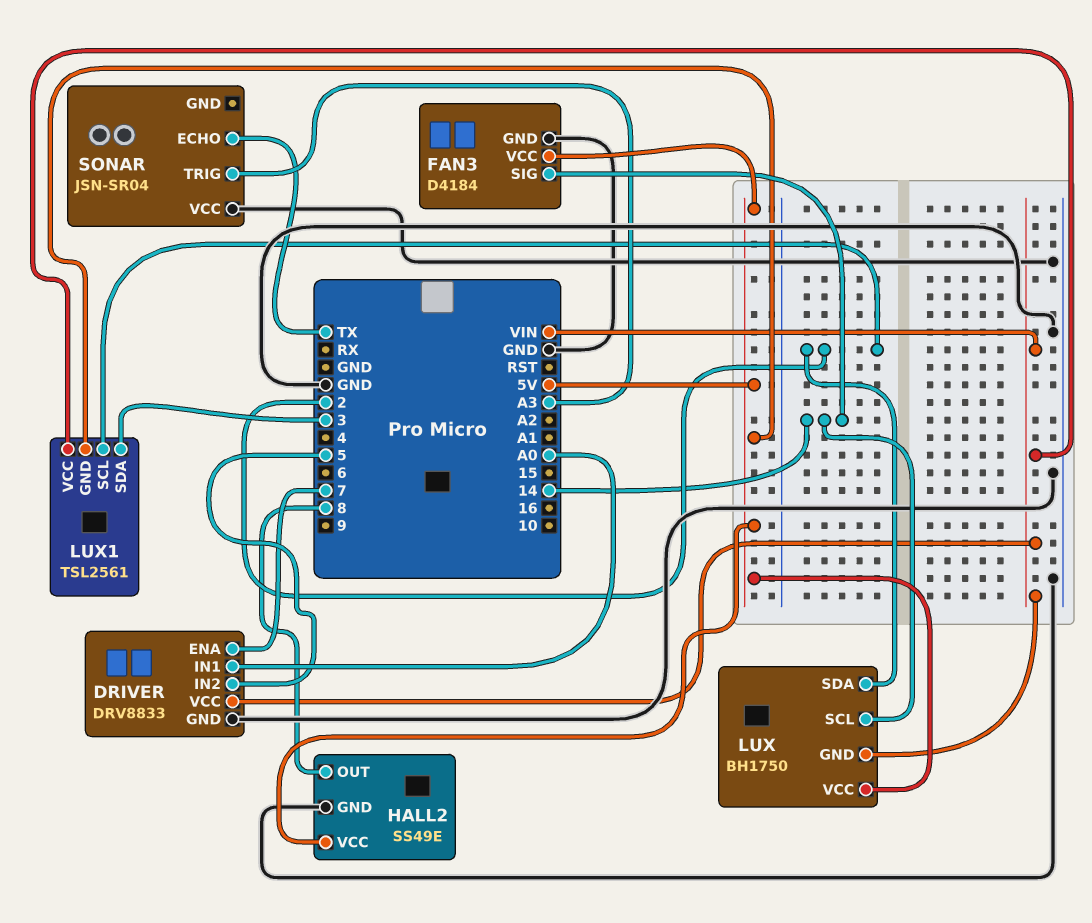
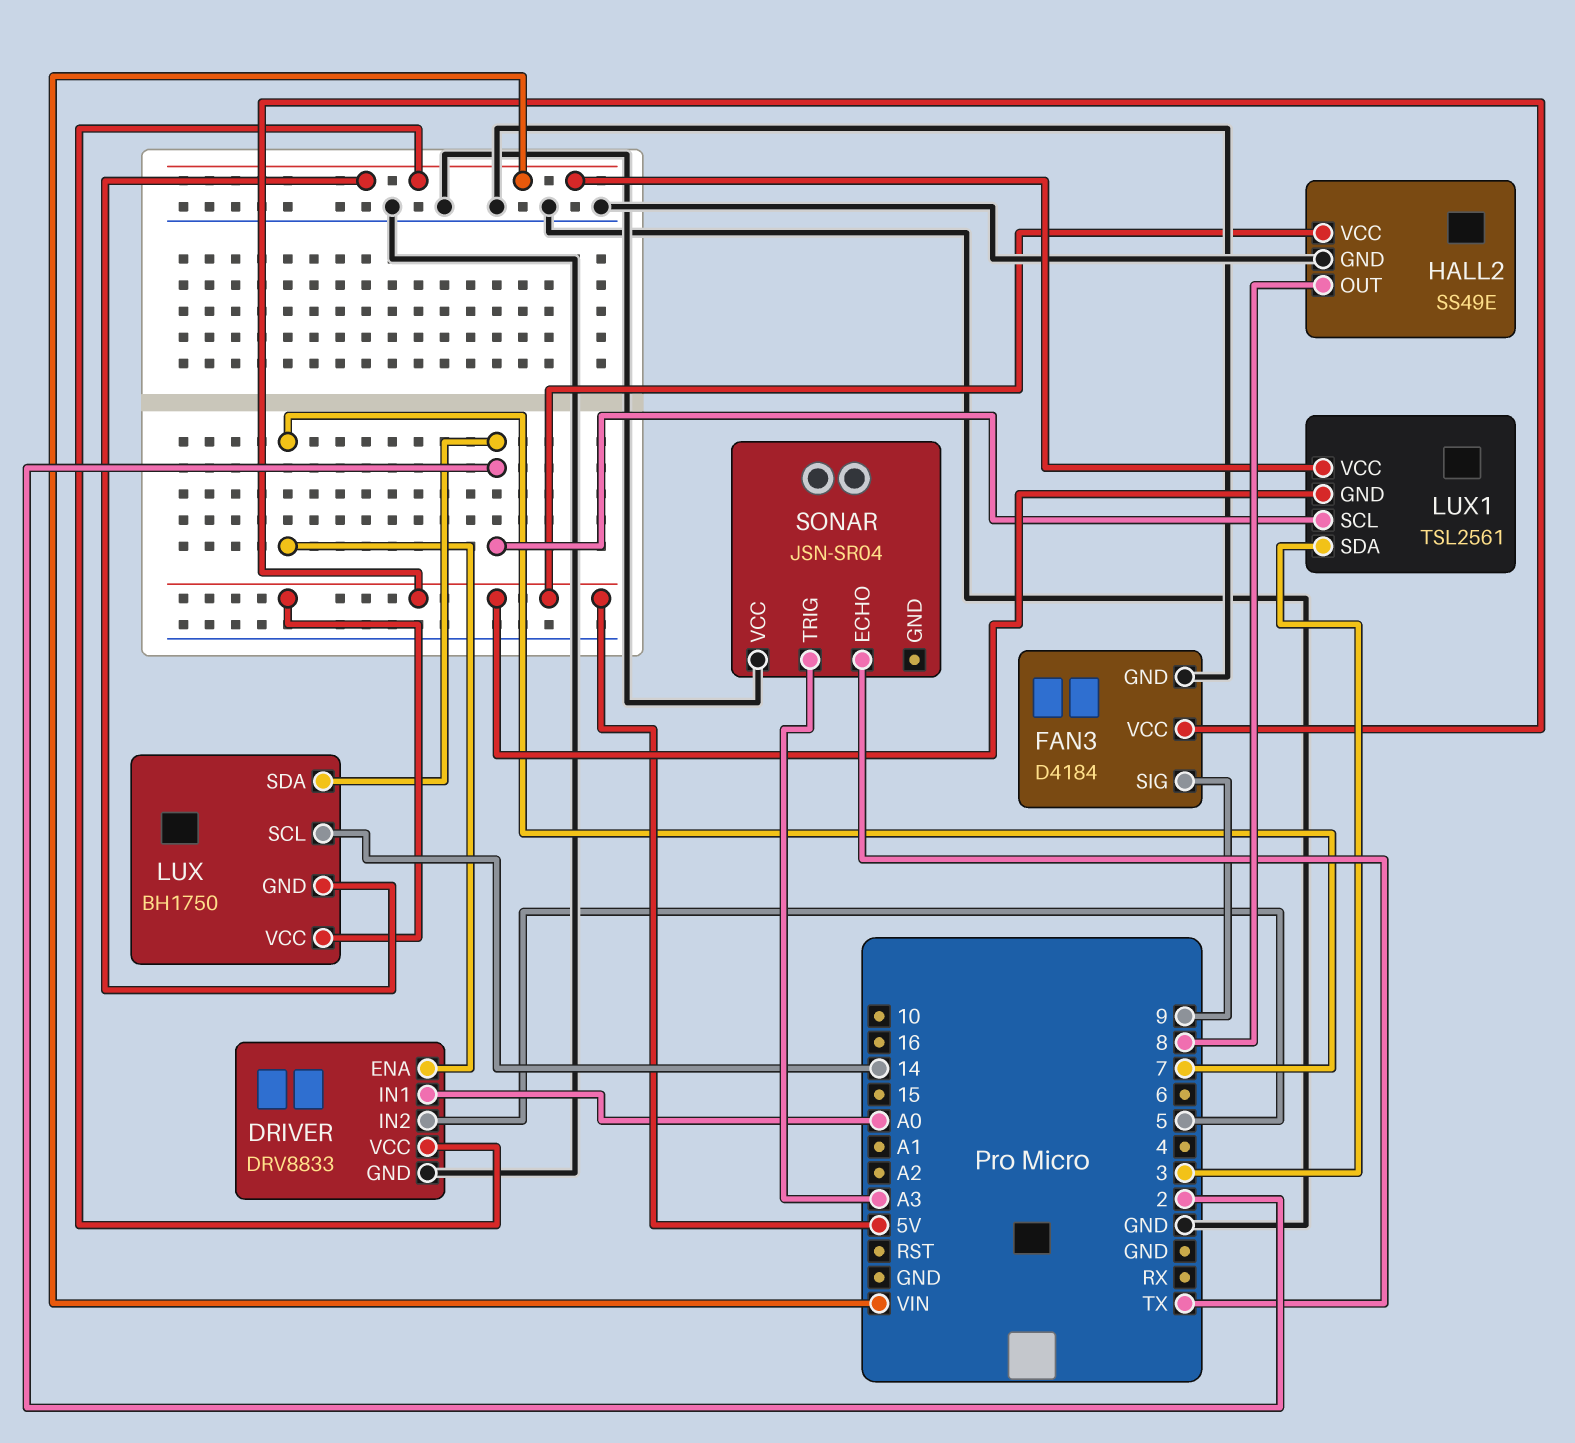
FAN3 pin SIG: 14 -> 9

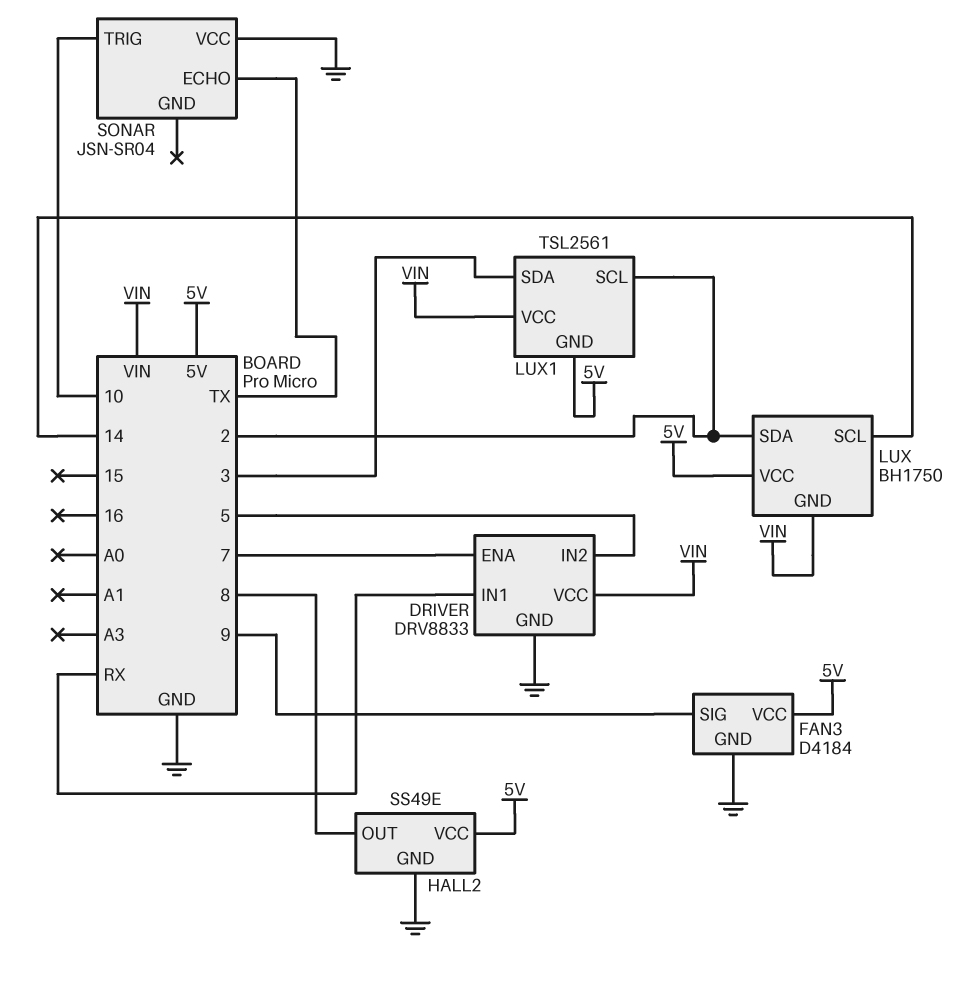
DRIVER pin IN1: A0 -> RX
SONAR pin TRIG: A3 -> 10

